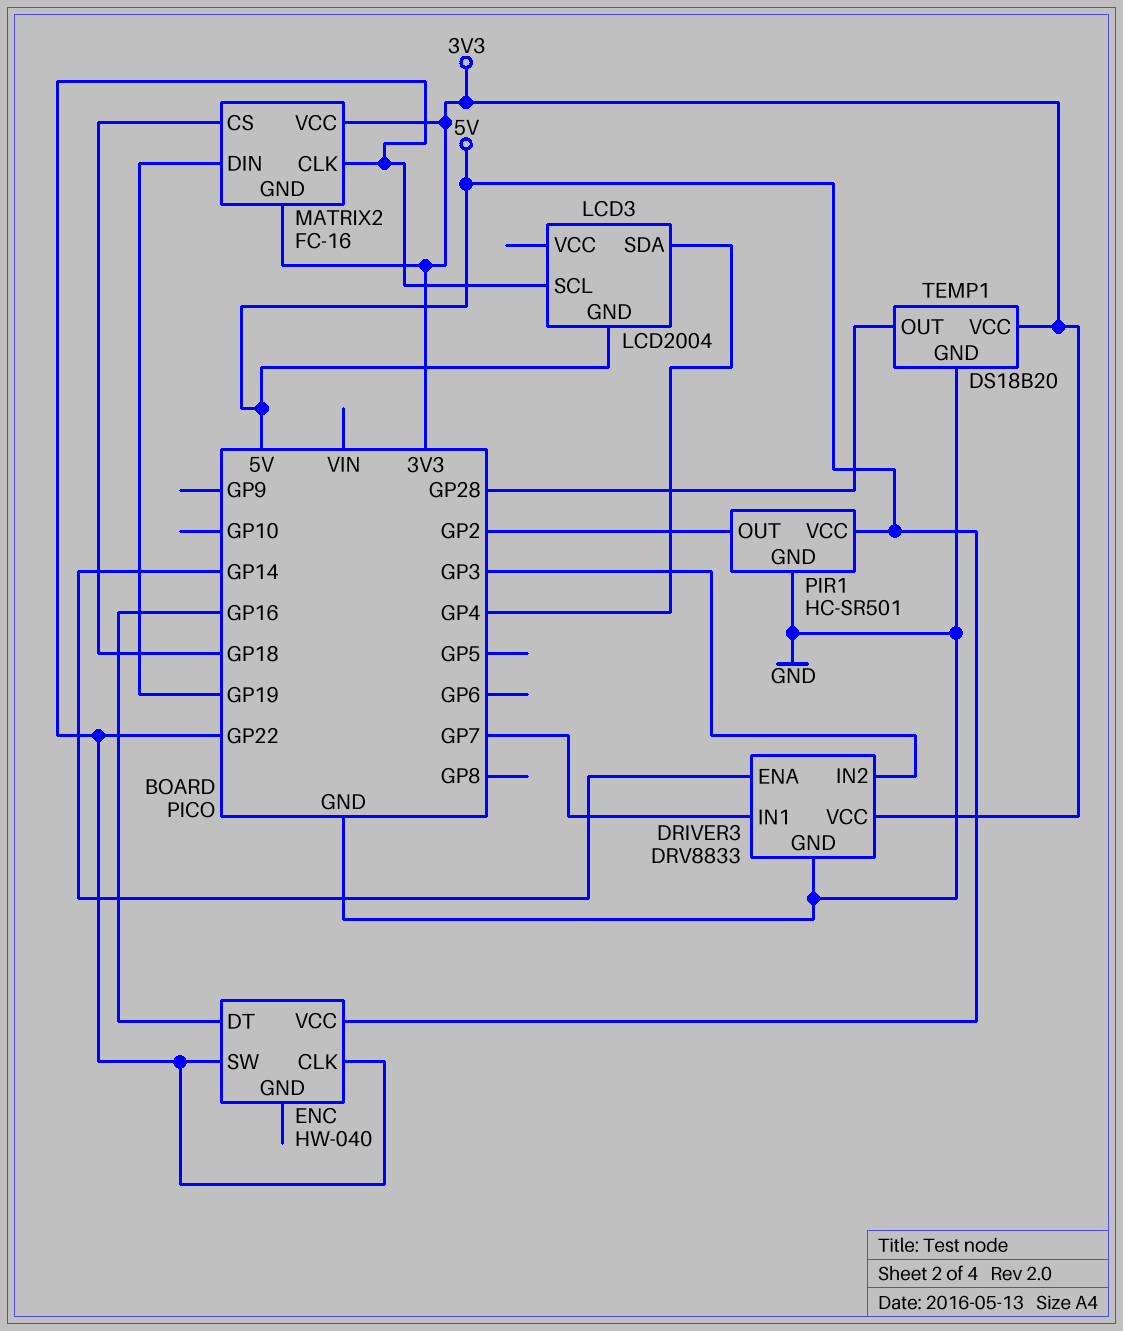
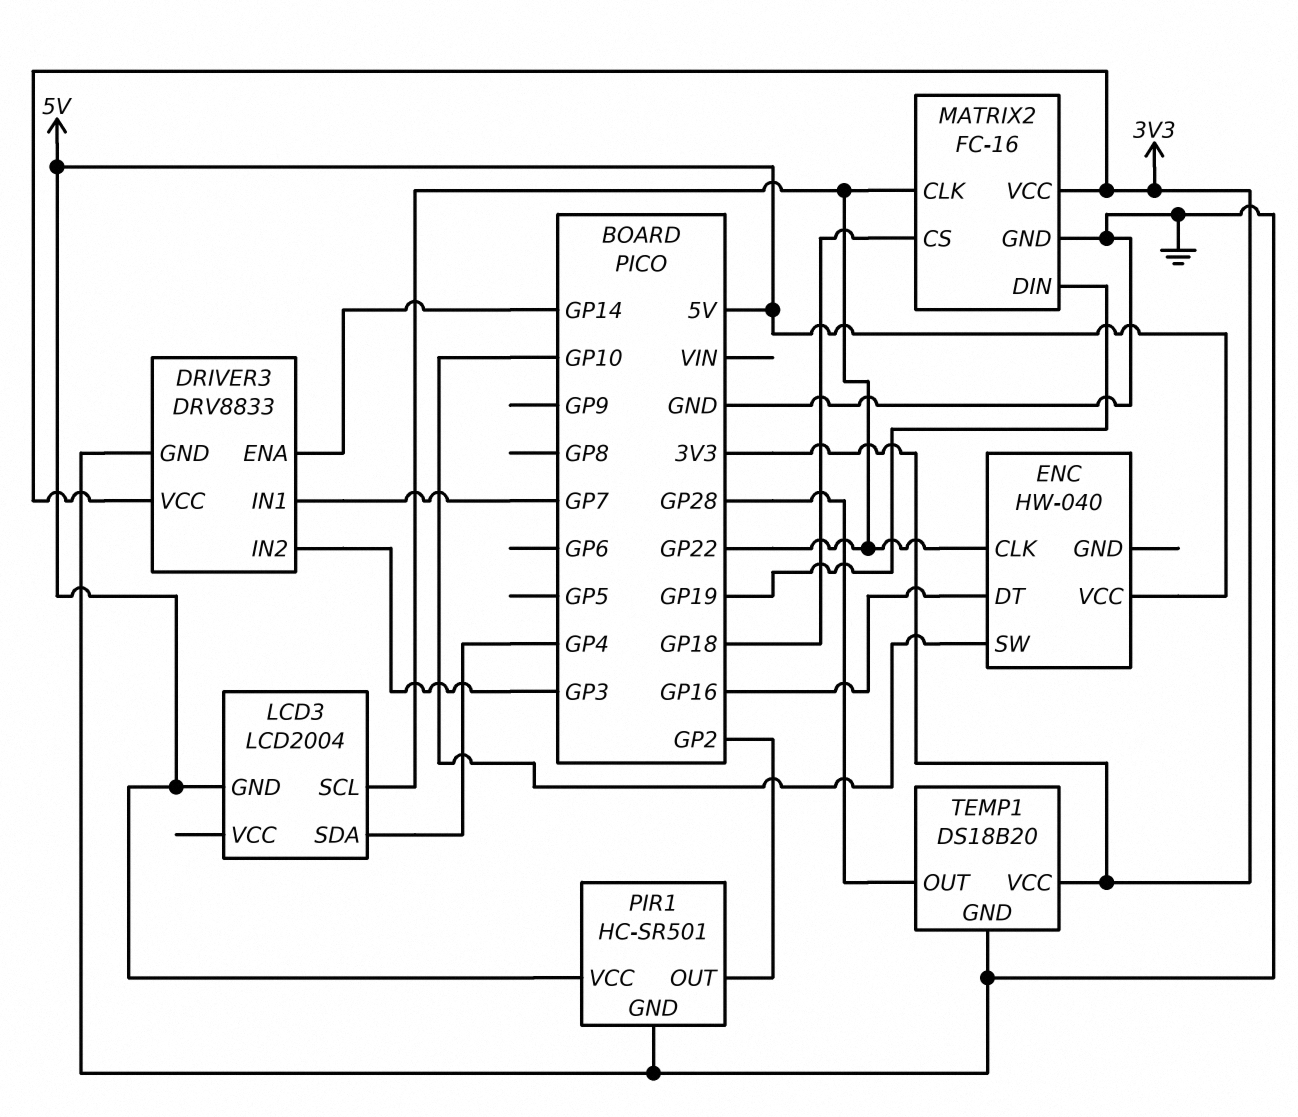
ENC pin SW: GP22 -> GP10
MATRIX2 pin GND: 3V3 -> GND

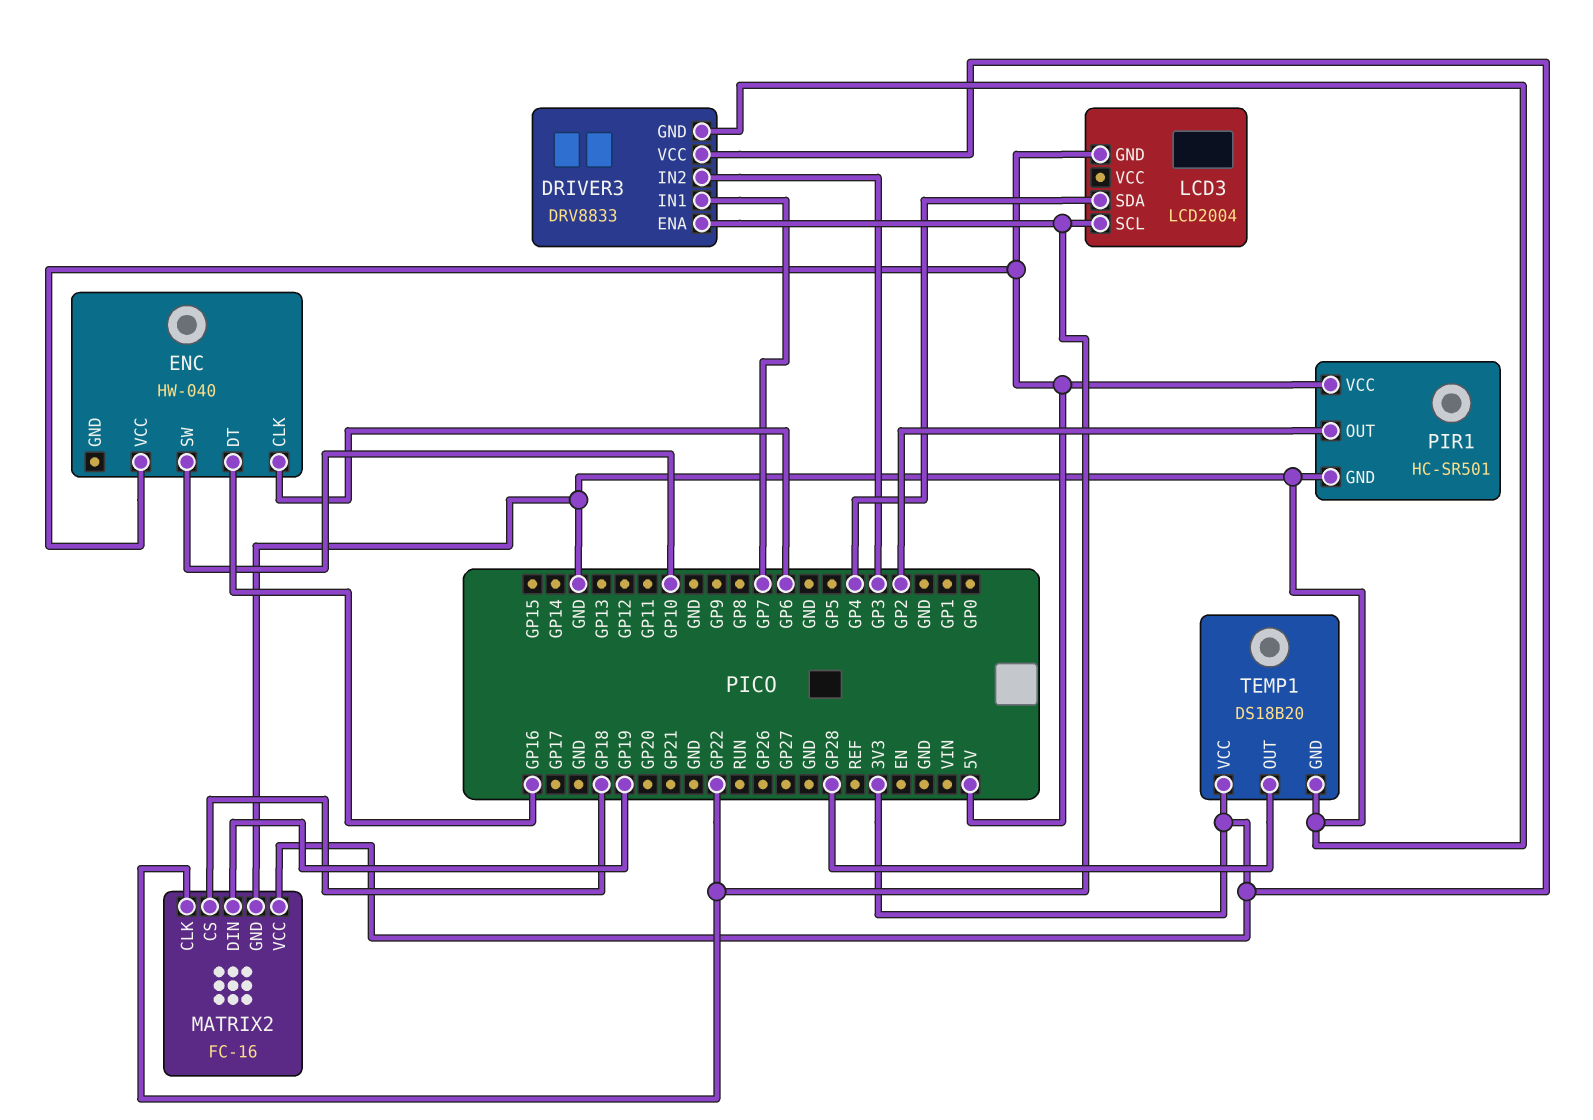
DRIVER3 pin ENA: GP14 -> GP22
ENC pin CLK: GP22 -> GP6

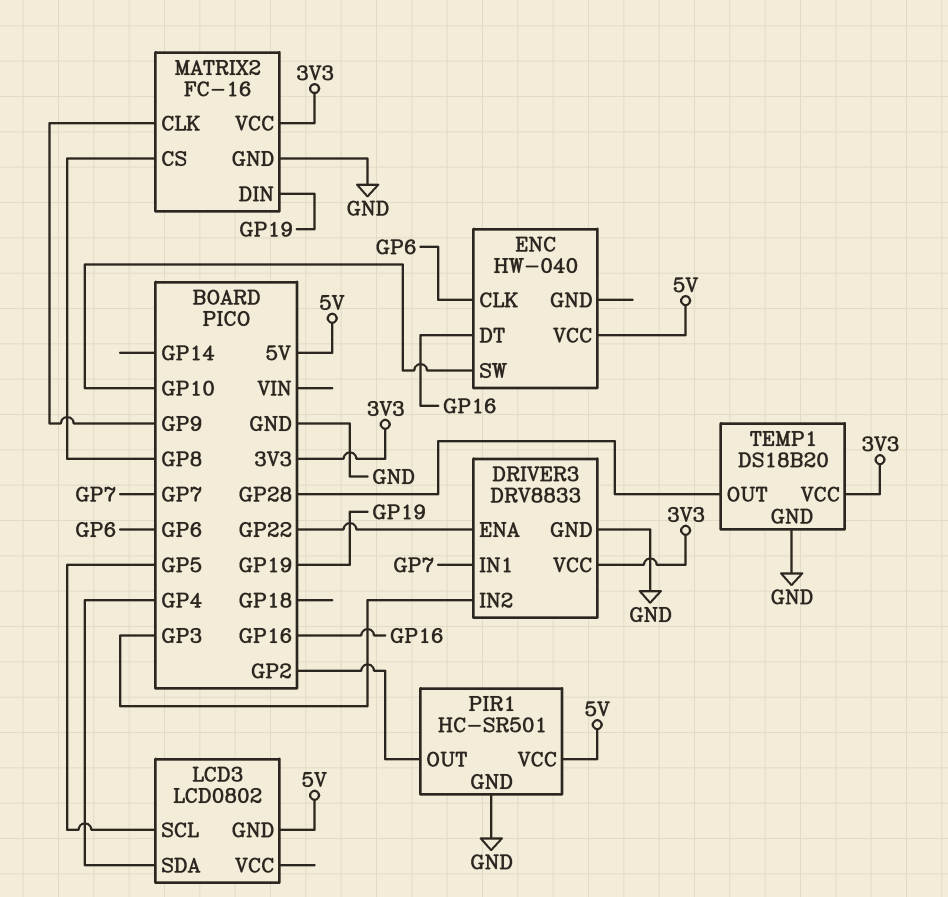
LCD3: LCD2004 -> LCD0802
LCD3 pin SCL: GP22 -> GP5
MATRIX2 pin CLK: GP22 -> GP9
MATRIX2 pin CS: GP18 -> GP8

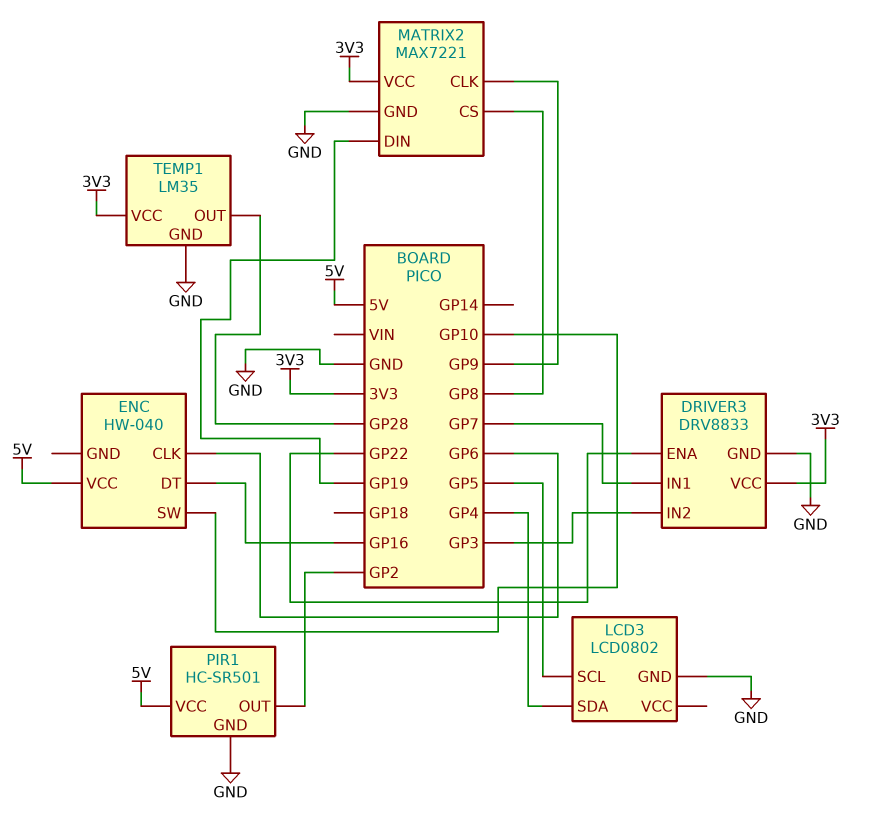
LCD3 pin GND: 5V -> GND
MATRIX2: FC-16 -> MAX7221
TEMP1: DS18B20 -> LM35

